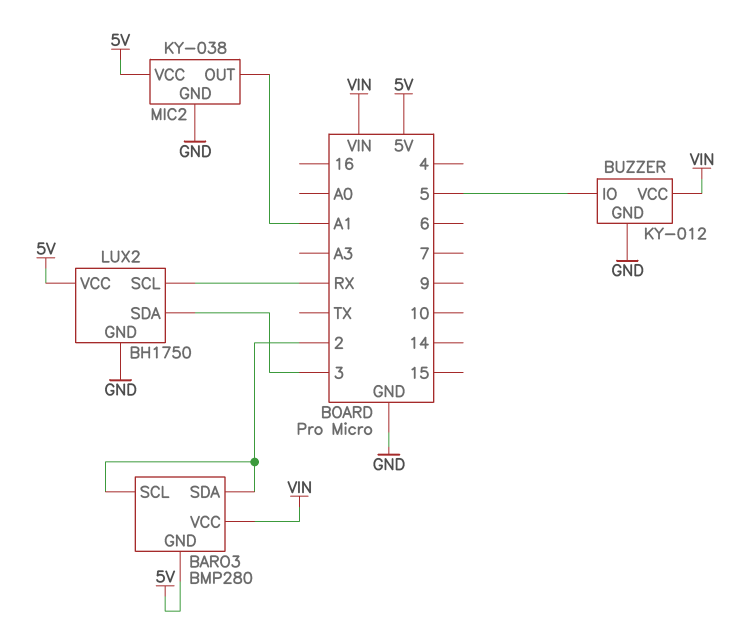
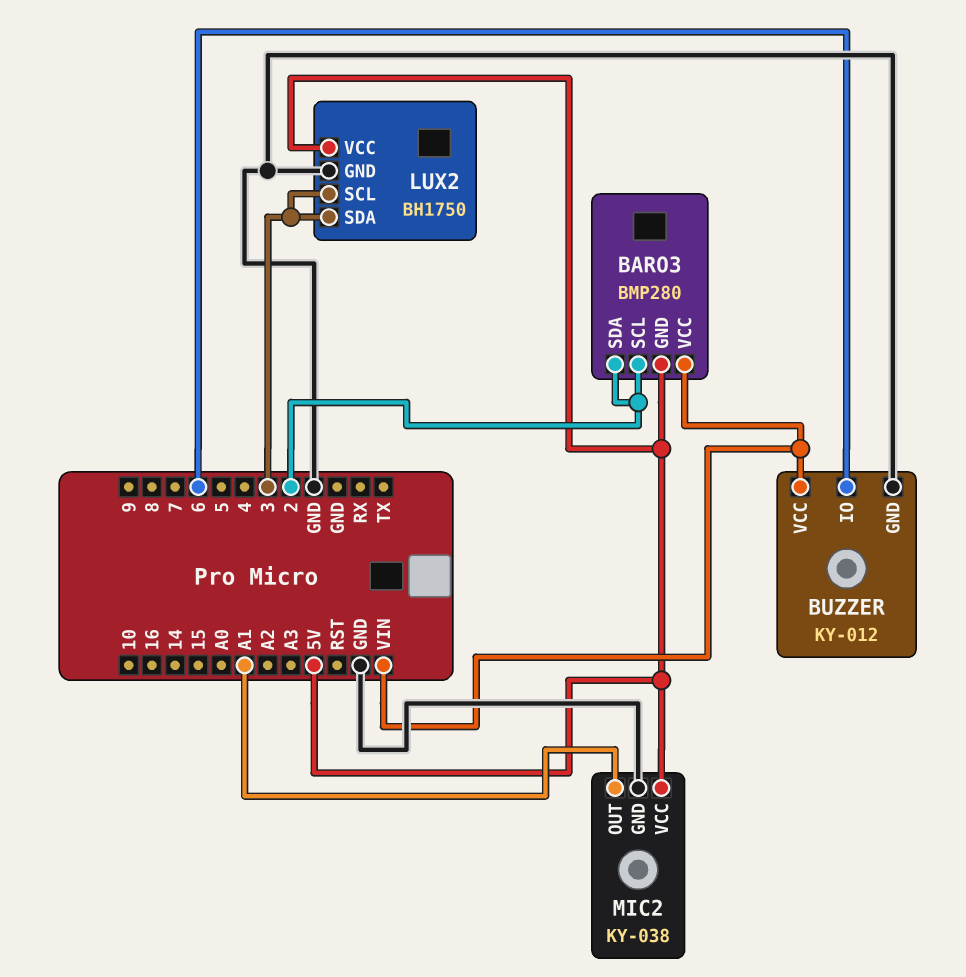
BUZZER pin IO: 5 -> 6
LUX2 pin SCL: RX -> 3

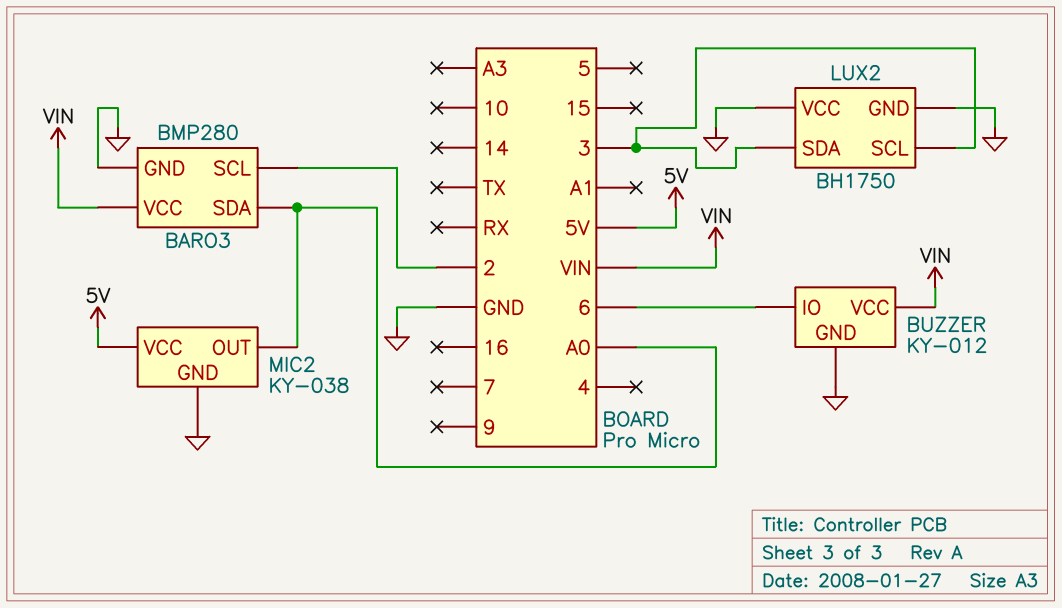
BARO3 pin GND: 5V -> GND
BARO3 pin SDA: 2 -> A0
LUX2 pin VCC: 5V -> GND
MIC2 pin OUT: A1 -> A0

